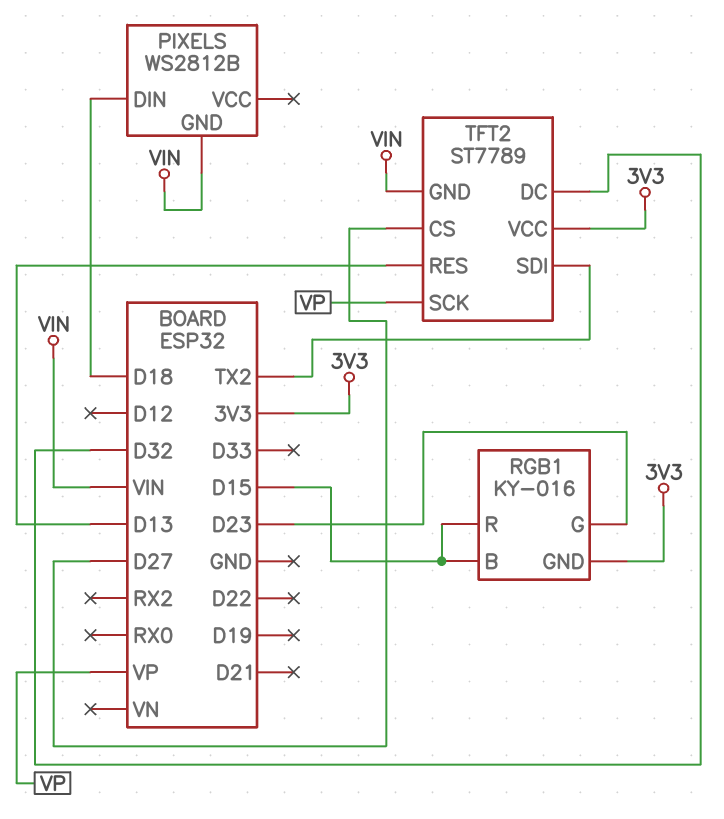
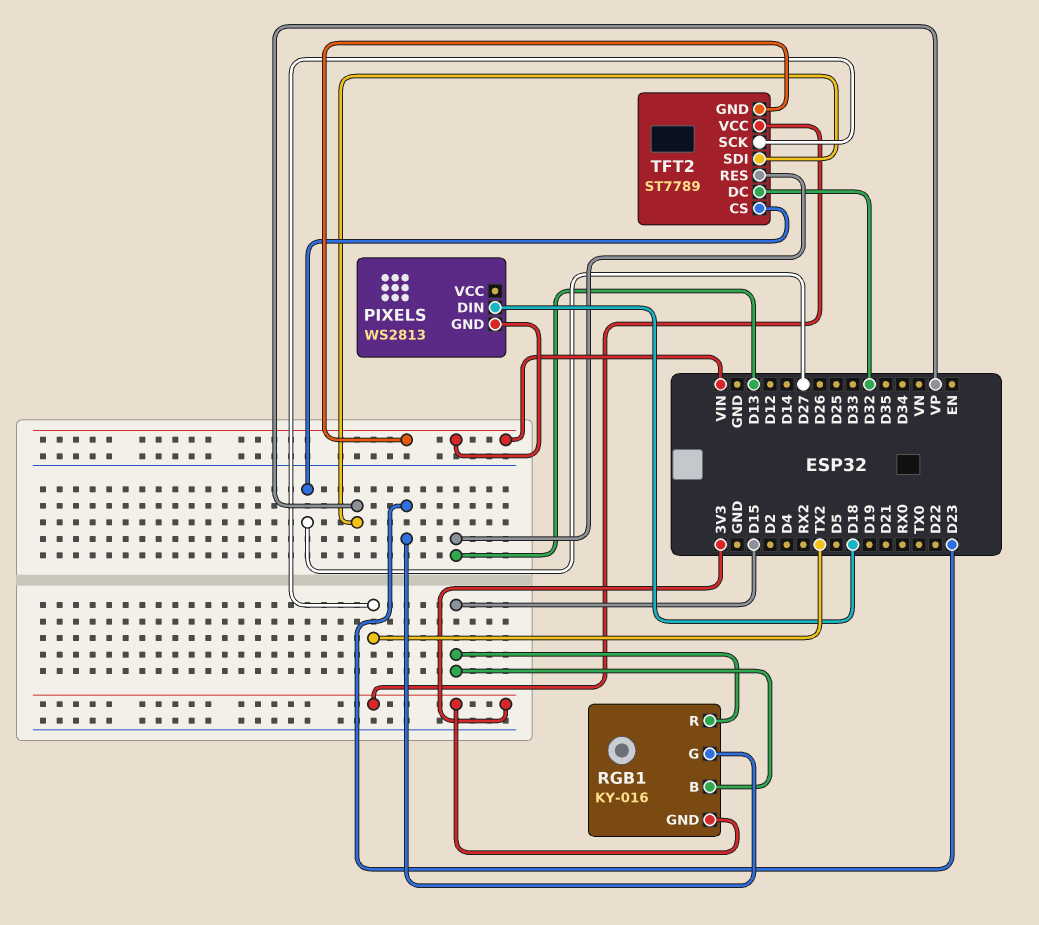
PIXELS: WS2812B -> WS2813
TFT2 pin SCK: VP -> TX2
TFT2 pin SDI: TX2 -> VP

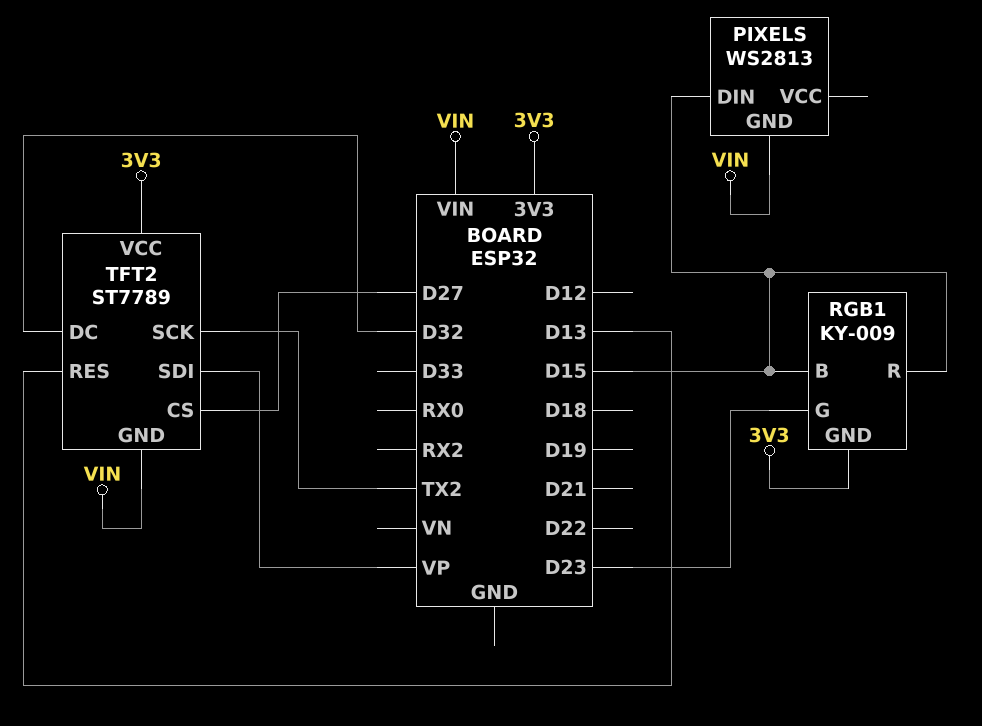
PIXELS pin DIN: D18 -> D15
RGB1: KY-016 -> KY-009

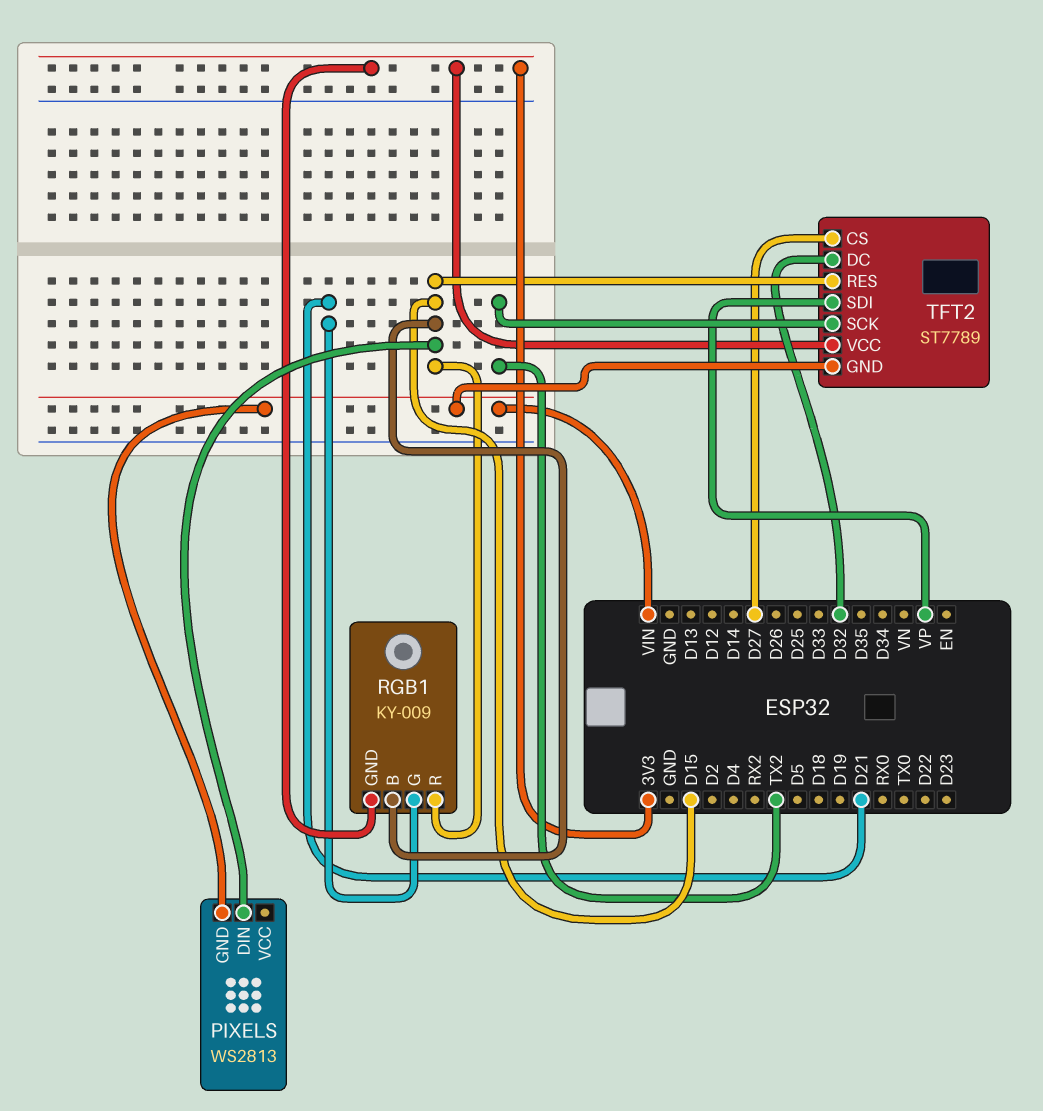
RGB1 pin G: D23 -> D21
TFT2 pin RES: D13 -> D15

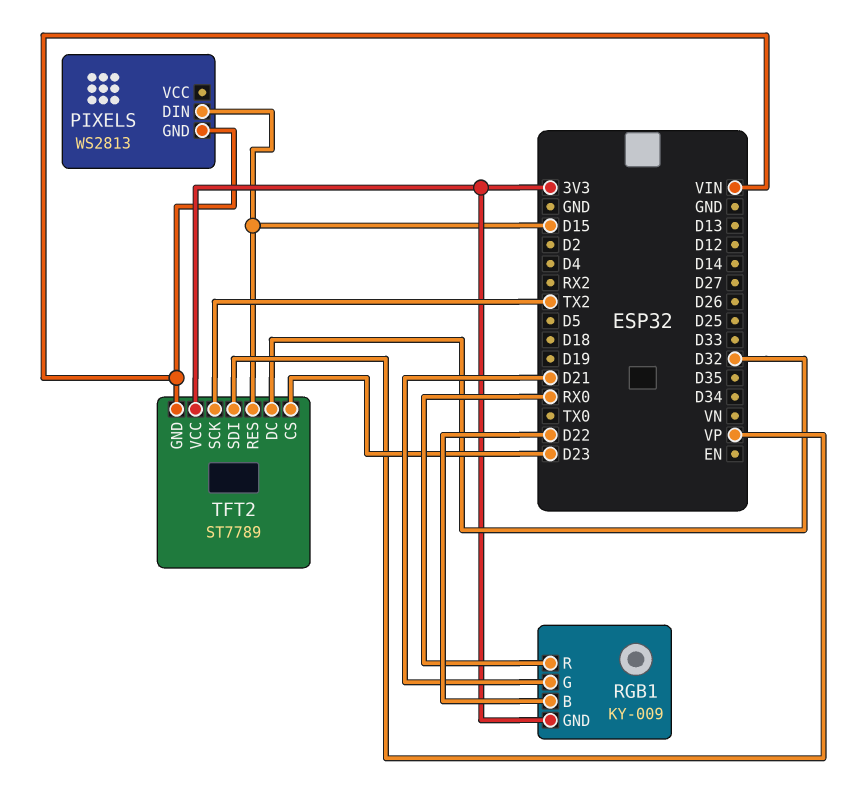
RGB1 pin B: D15 -> D22
RGB1 pin R: D15 -> RX0
TFT2 pin CS: D27 -> D23

